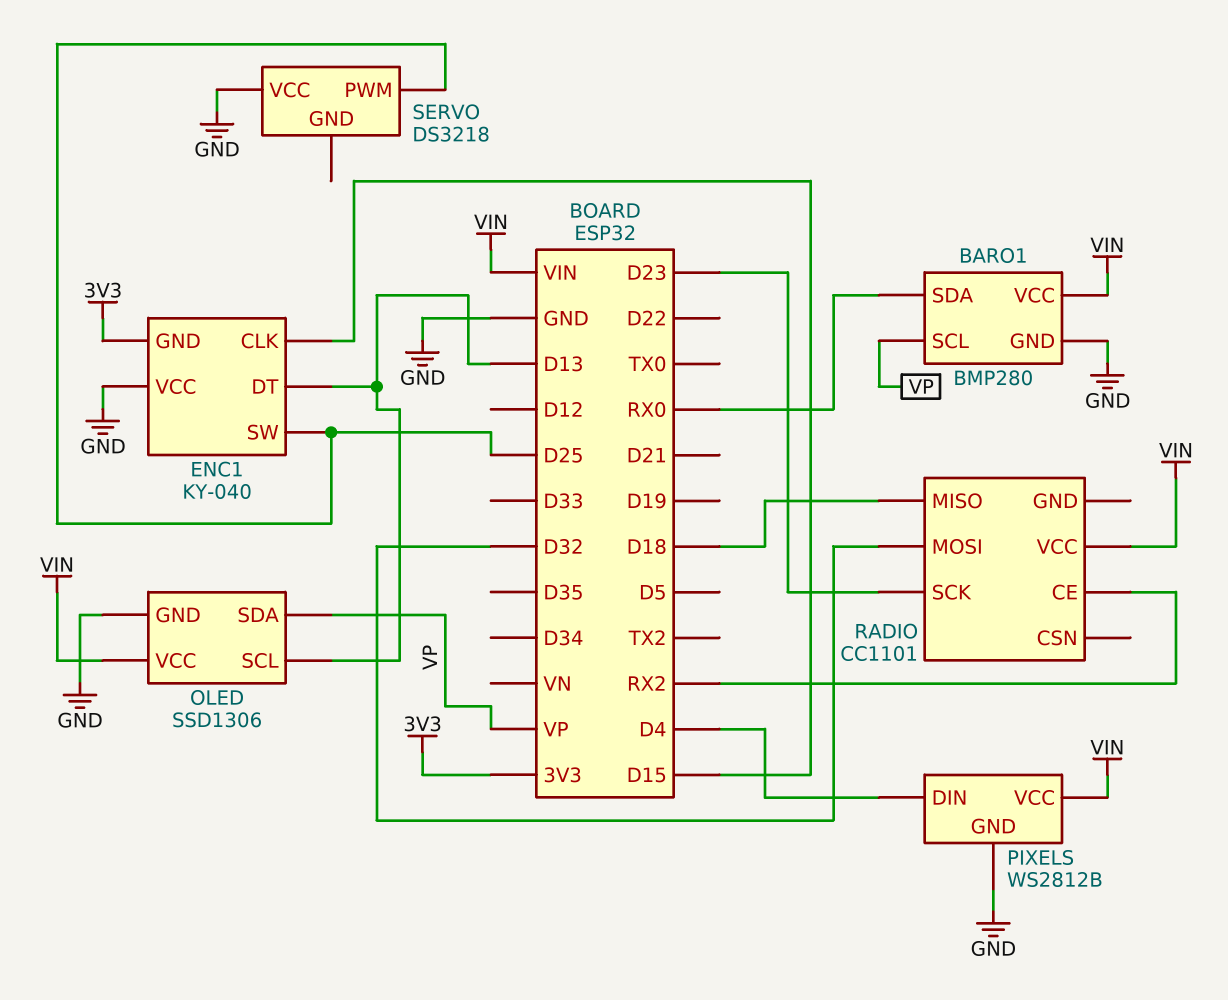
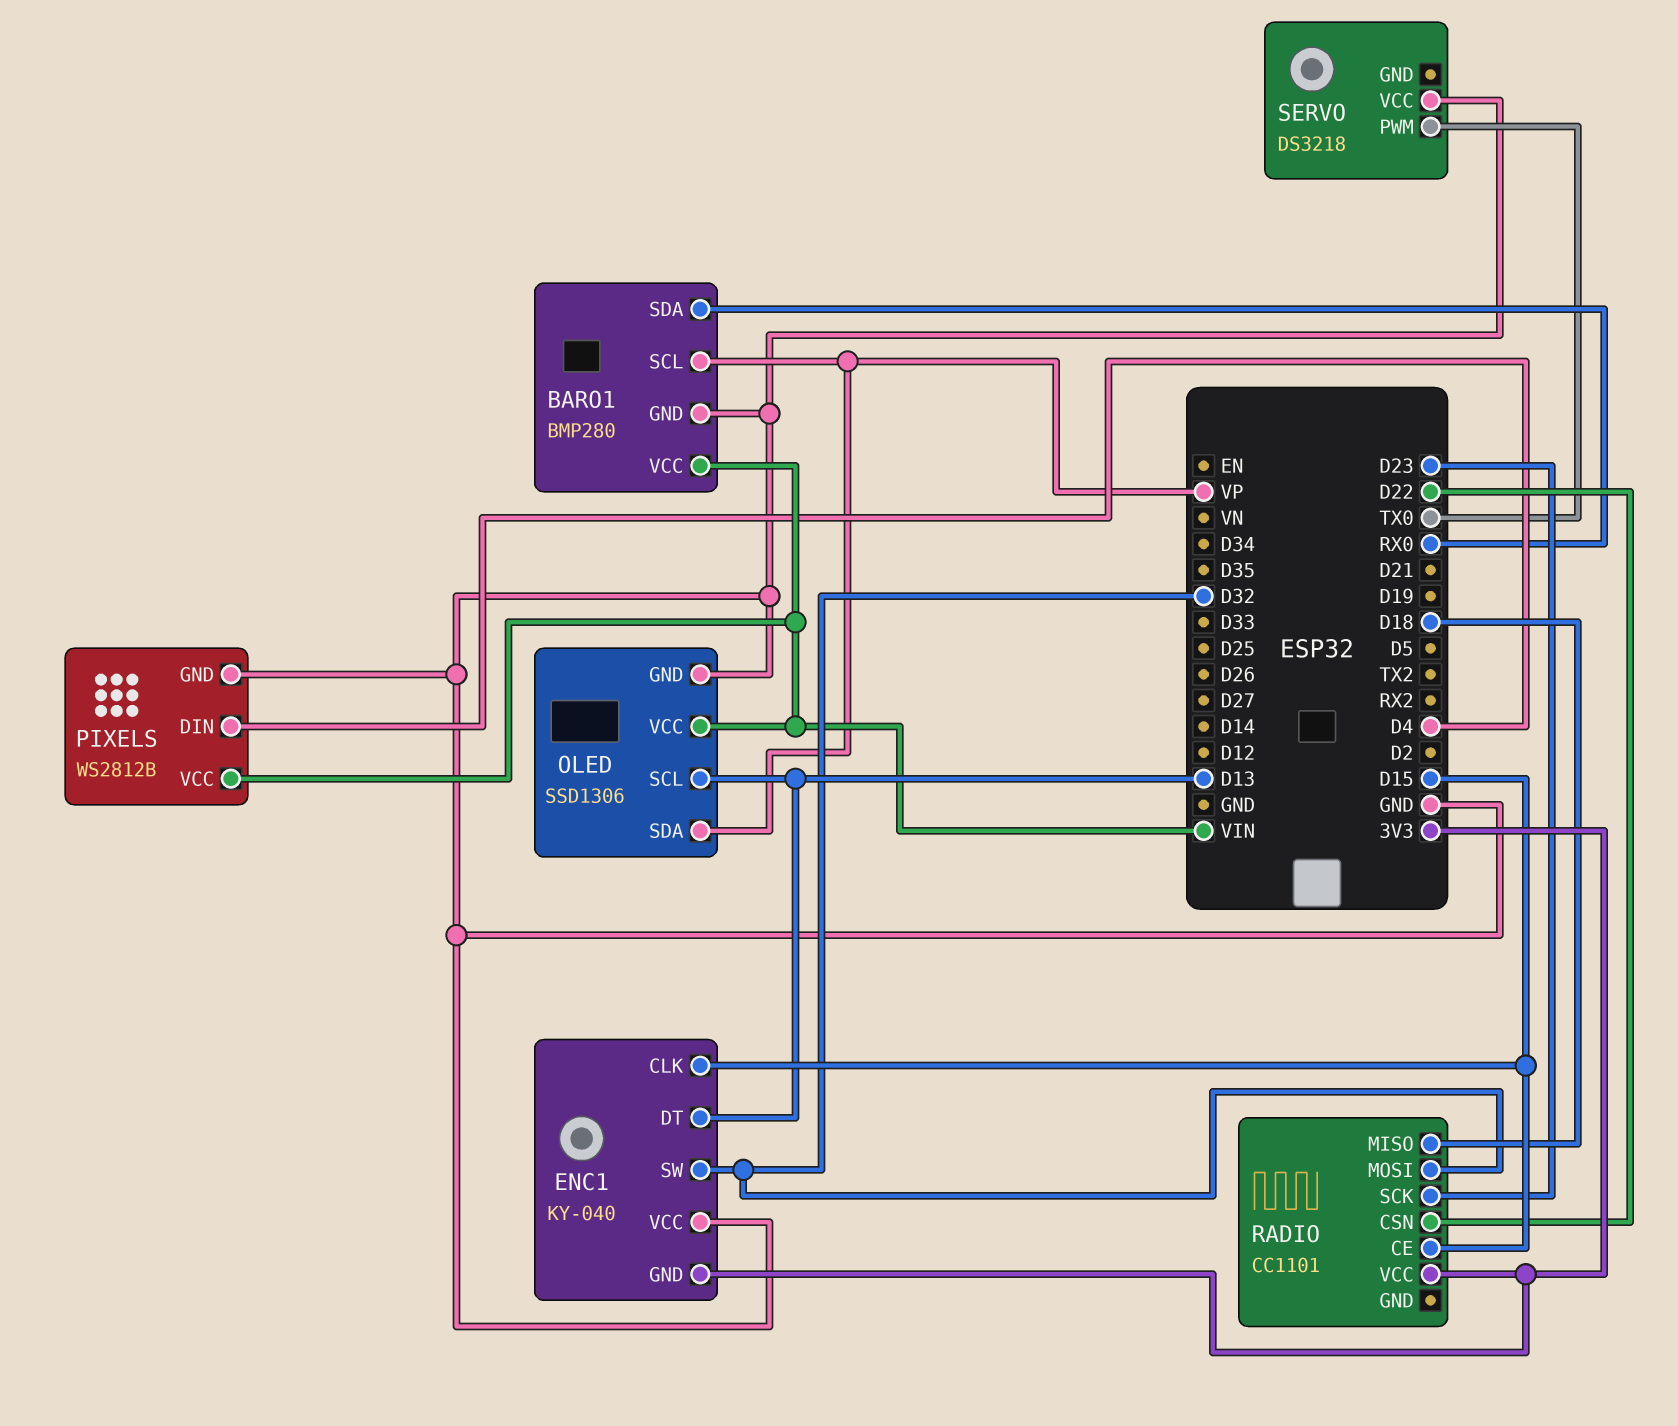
ENC1 pin SW: D25 -> D32
RADIO pin CE: RX2 -> D15
RADIO pin CSN: none -> D22
RADIO pin VCC: VIN -> 3V3
SERVO pin PWM: D25 -> TX0

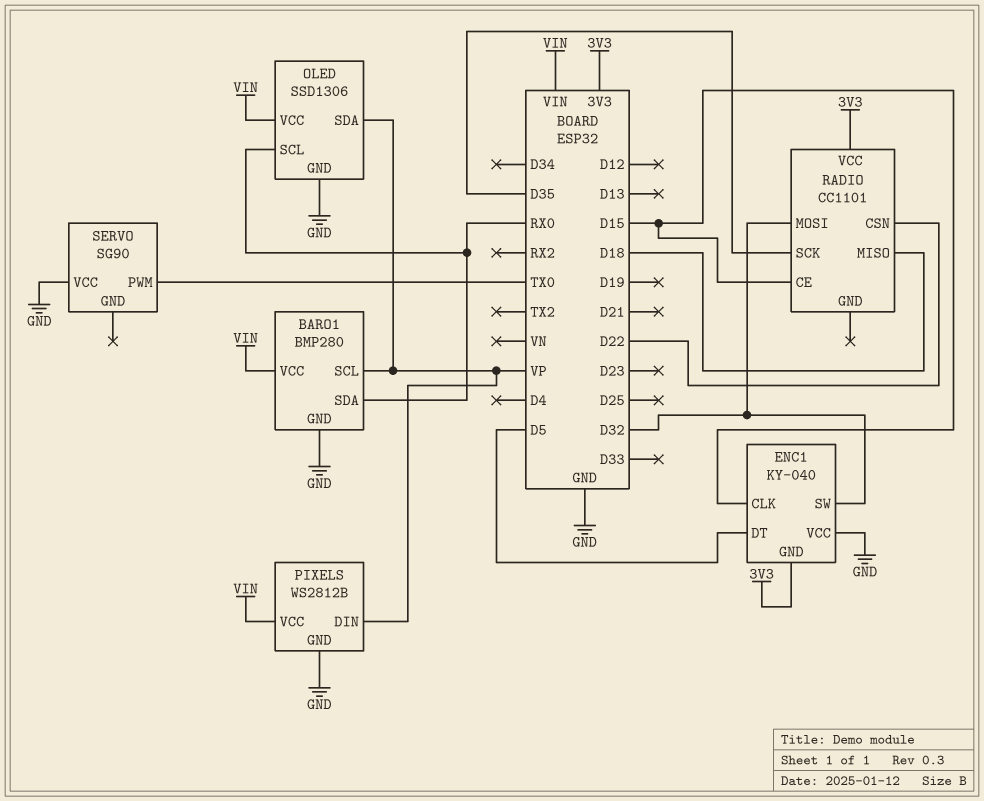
ENC1 pin DT: D13 -> D5
OLED pin SCL: D13 -> RX0
PIXELS pin DIN: D4 -> VP
RADIO pin SCK: D23 -> D35
SERVO: DS3218 -> SG90

